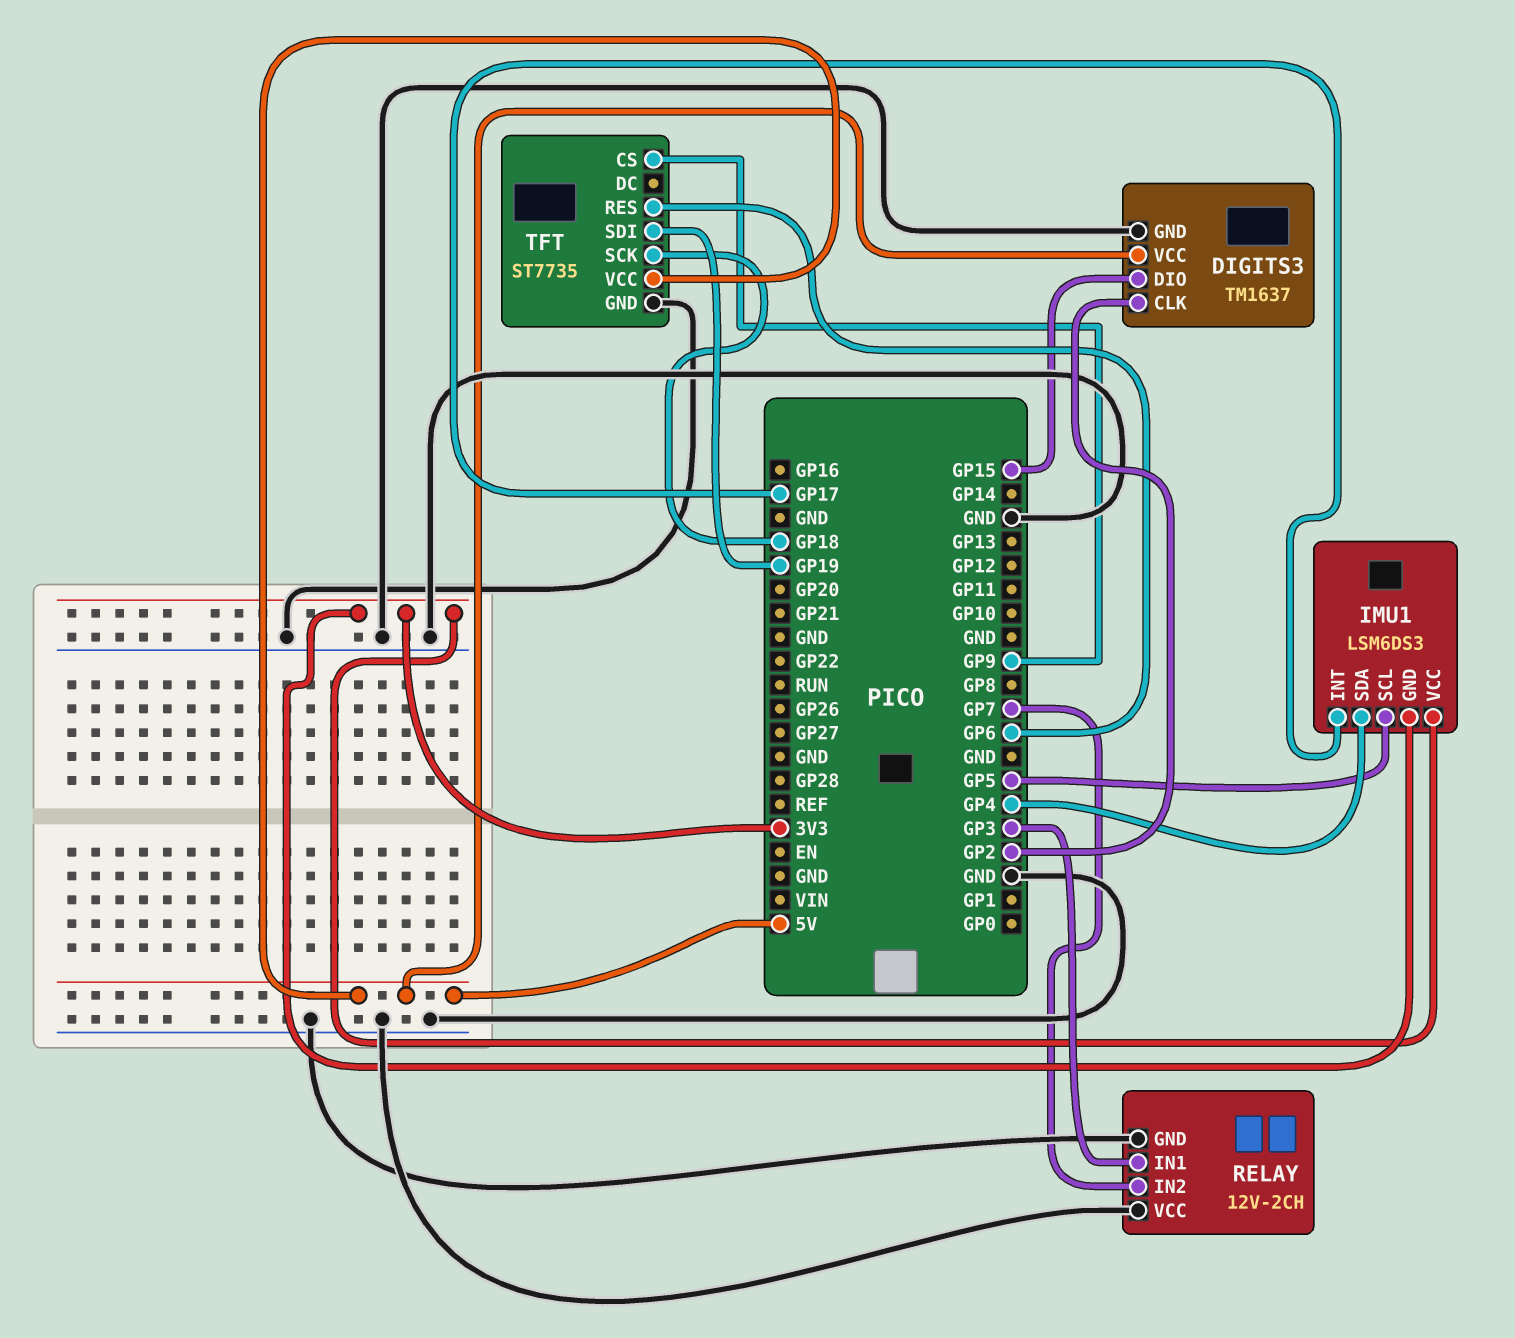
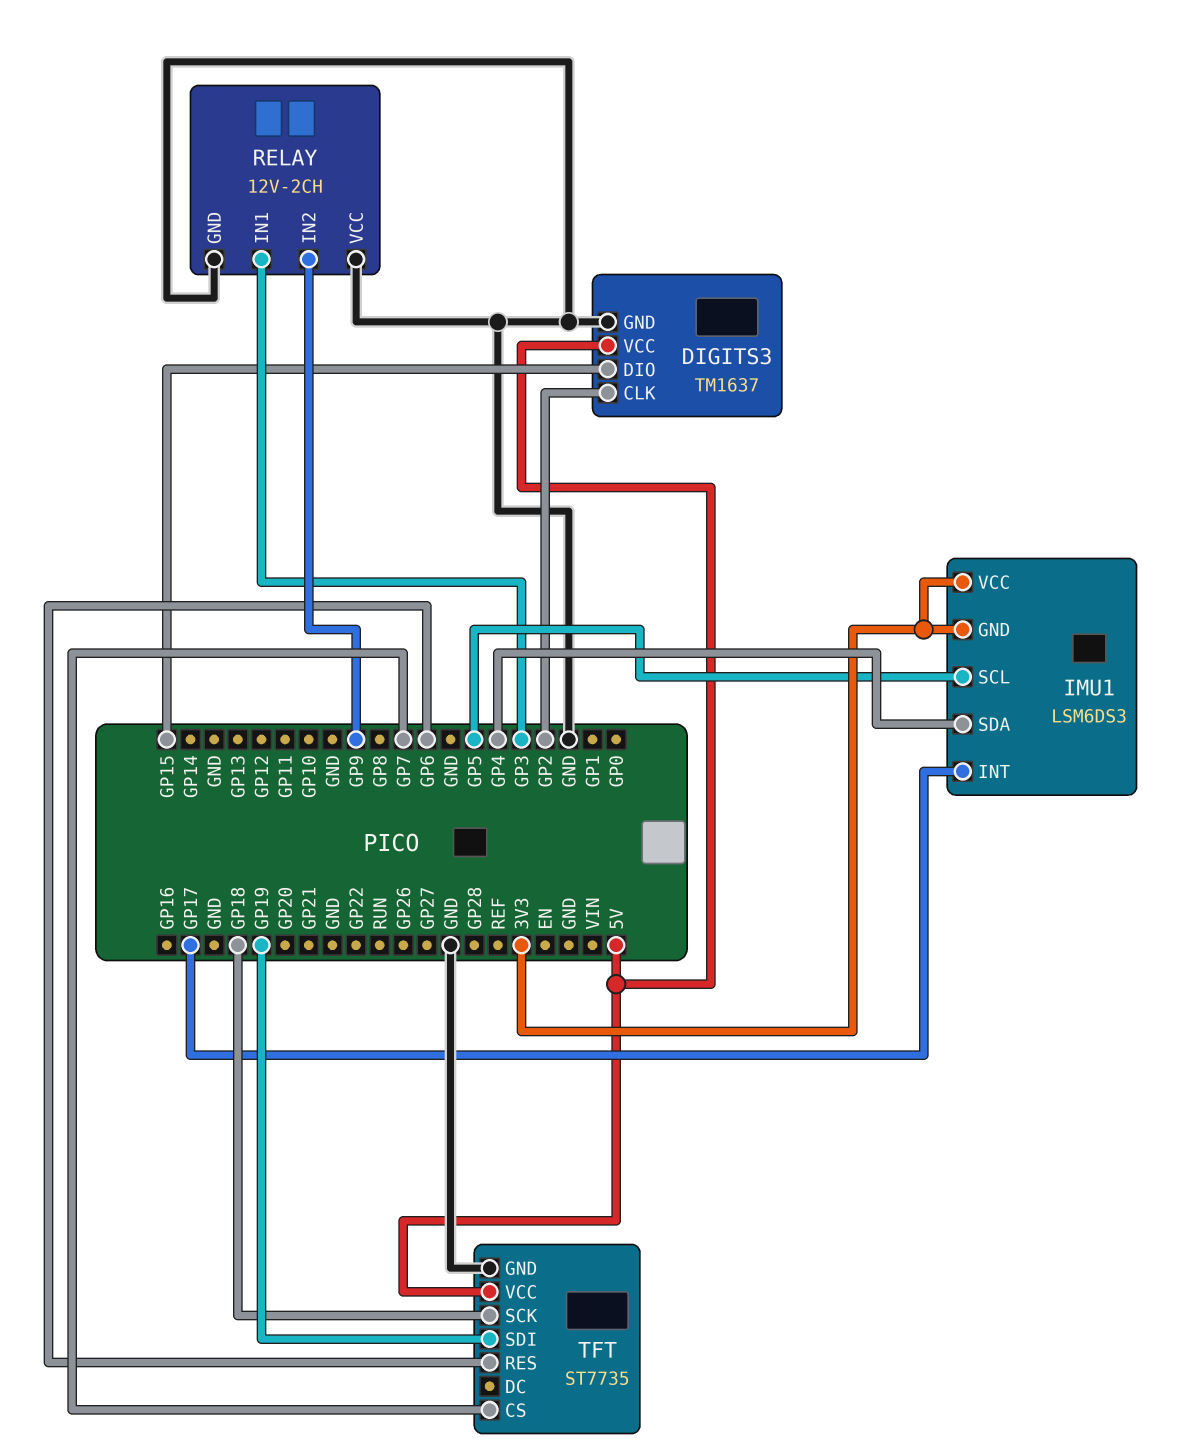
RELAY pin IN2: GP7 -> GP9
TFT pin CS: GP9 -> GP7

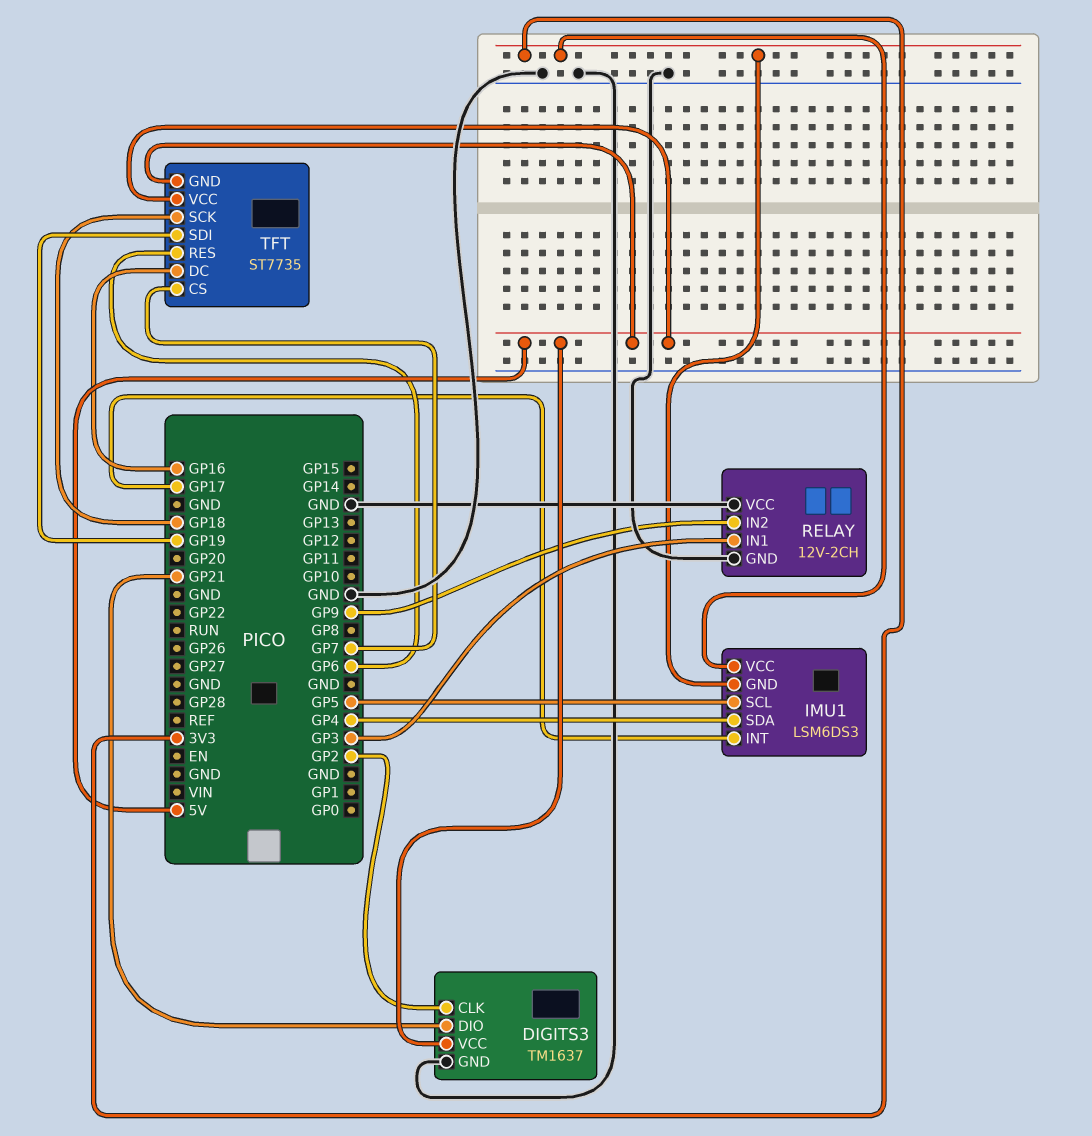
DIGITS3 pin DIO: GP15 -> GP21
TFT pin DC: none -> GP16
TFT pin GND: GND -> 5V

